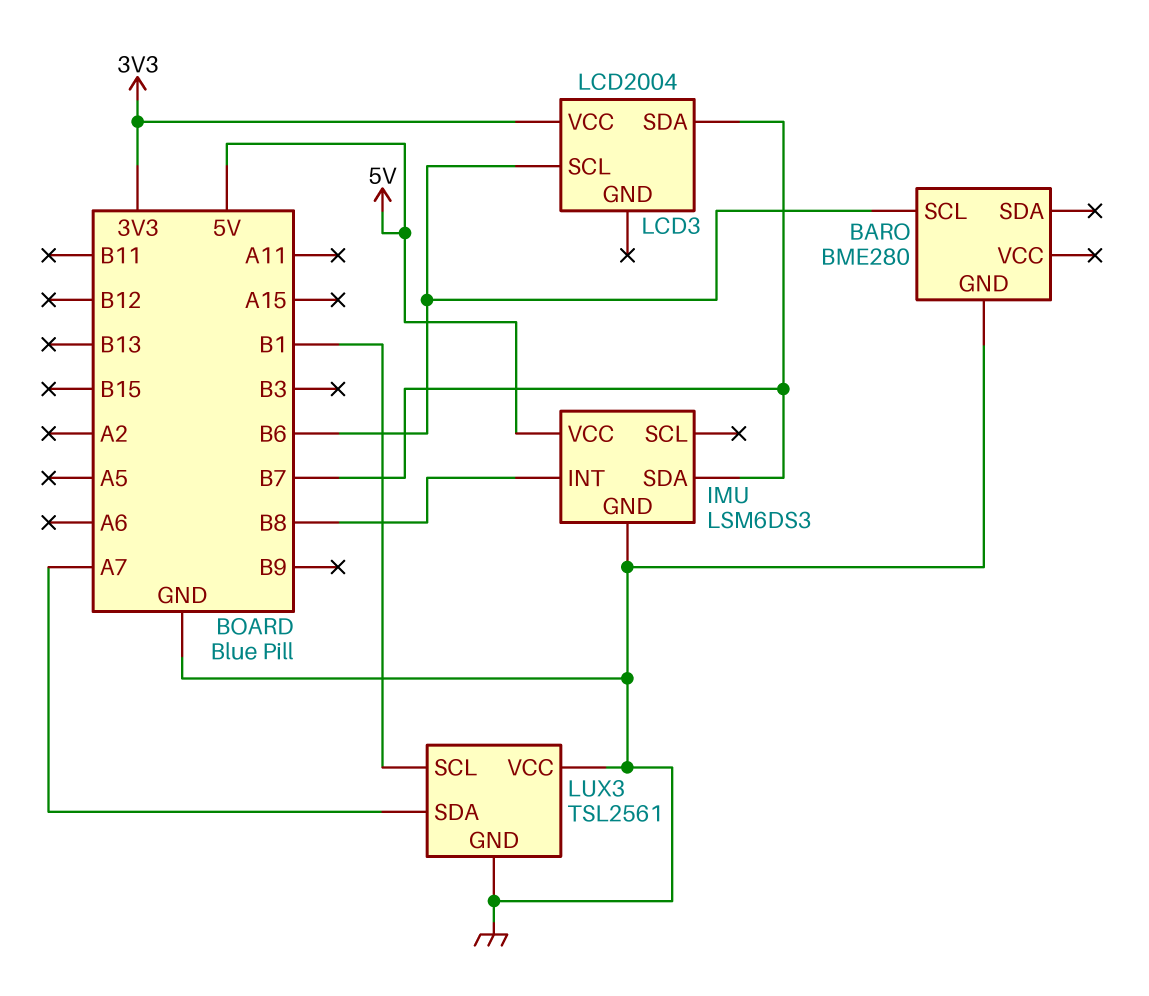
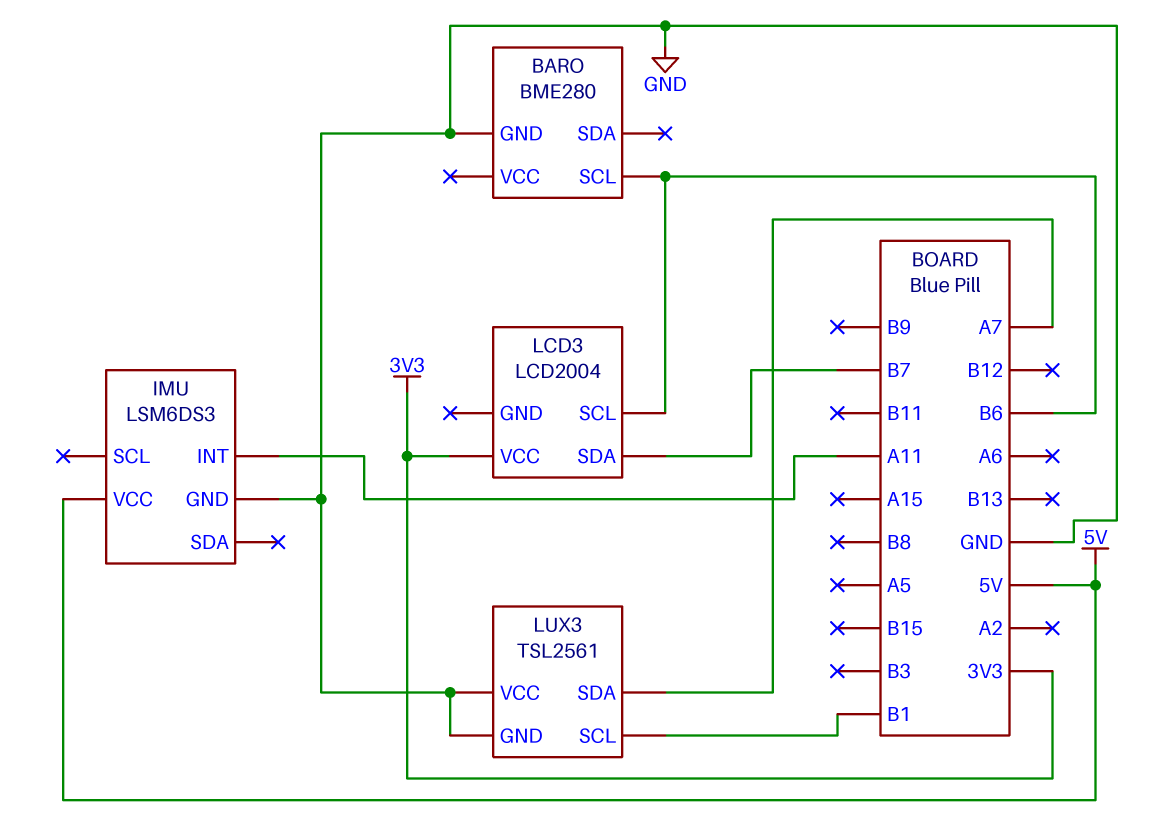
IMU pin INT: B8 -> A11
IMU pin SDA: B7 -> none

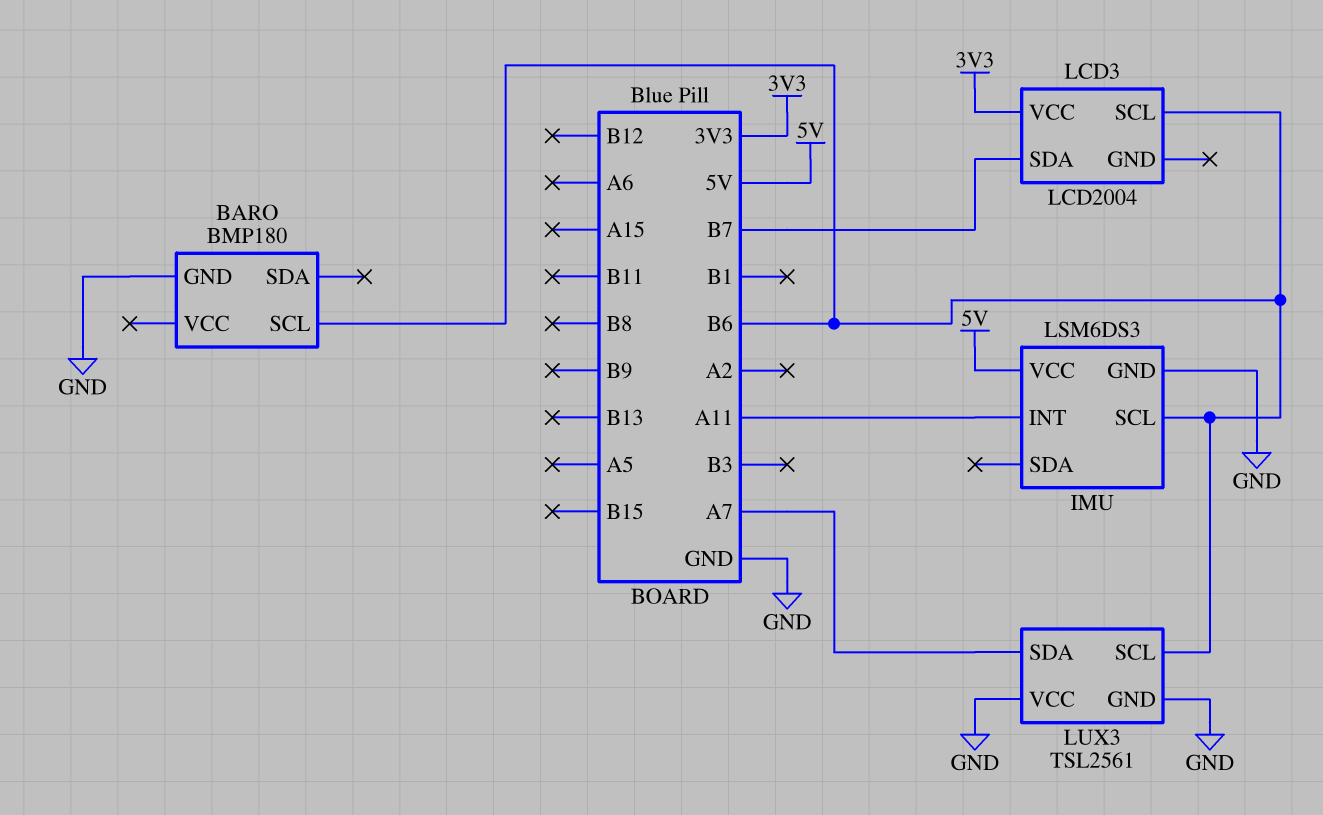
BARO: BME280 -> BMP180
IMU pin SCL: none -> B6
LUX3 pin SCL: B1 -> B6

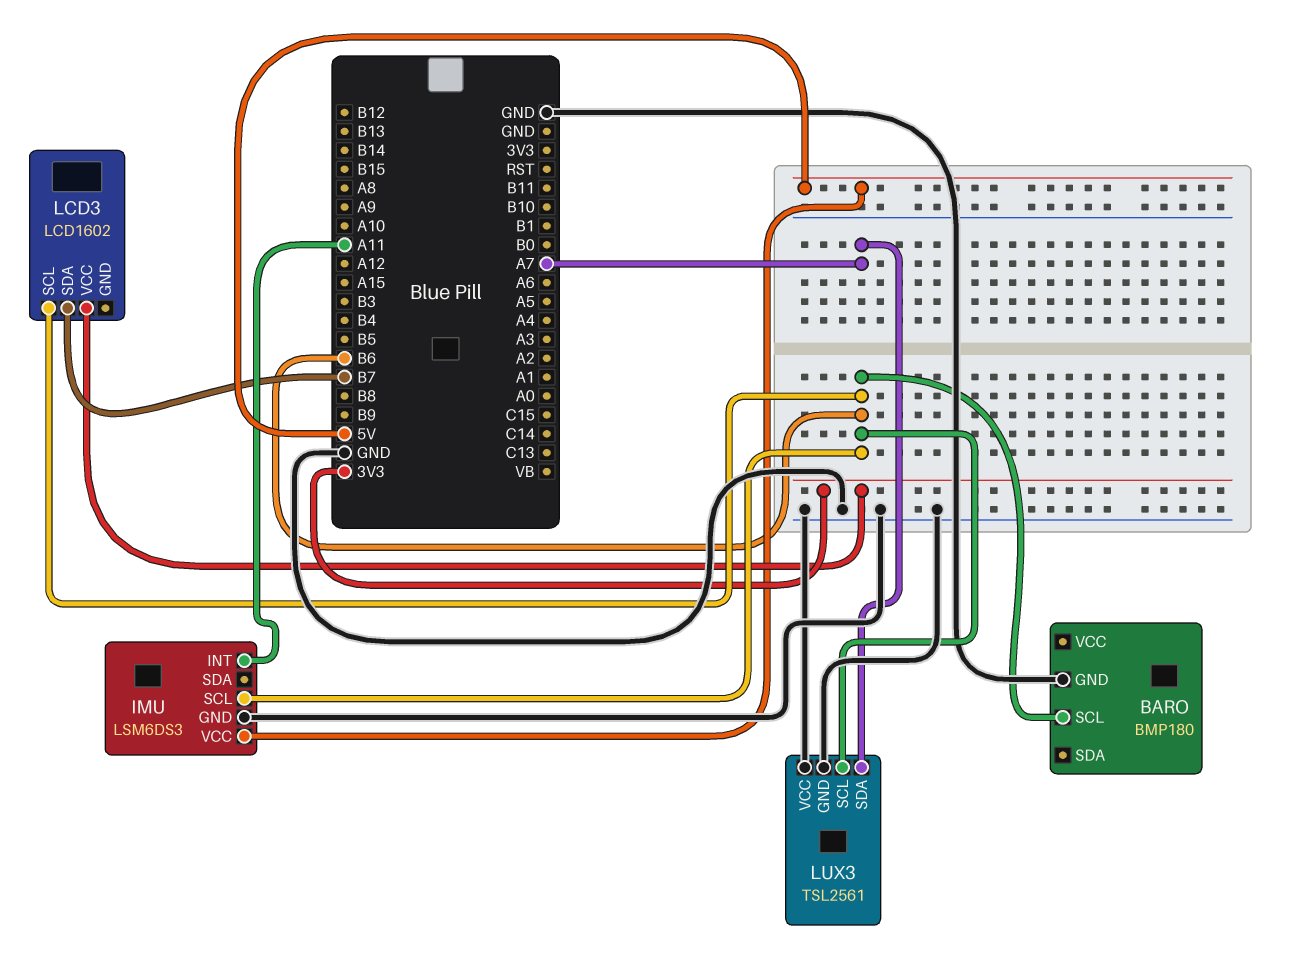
LCD3: LCD2004 -> LCD1602

